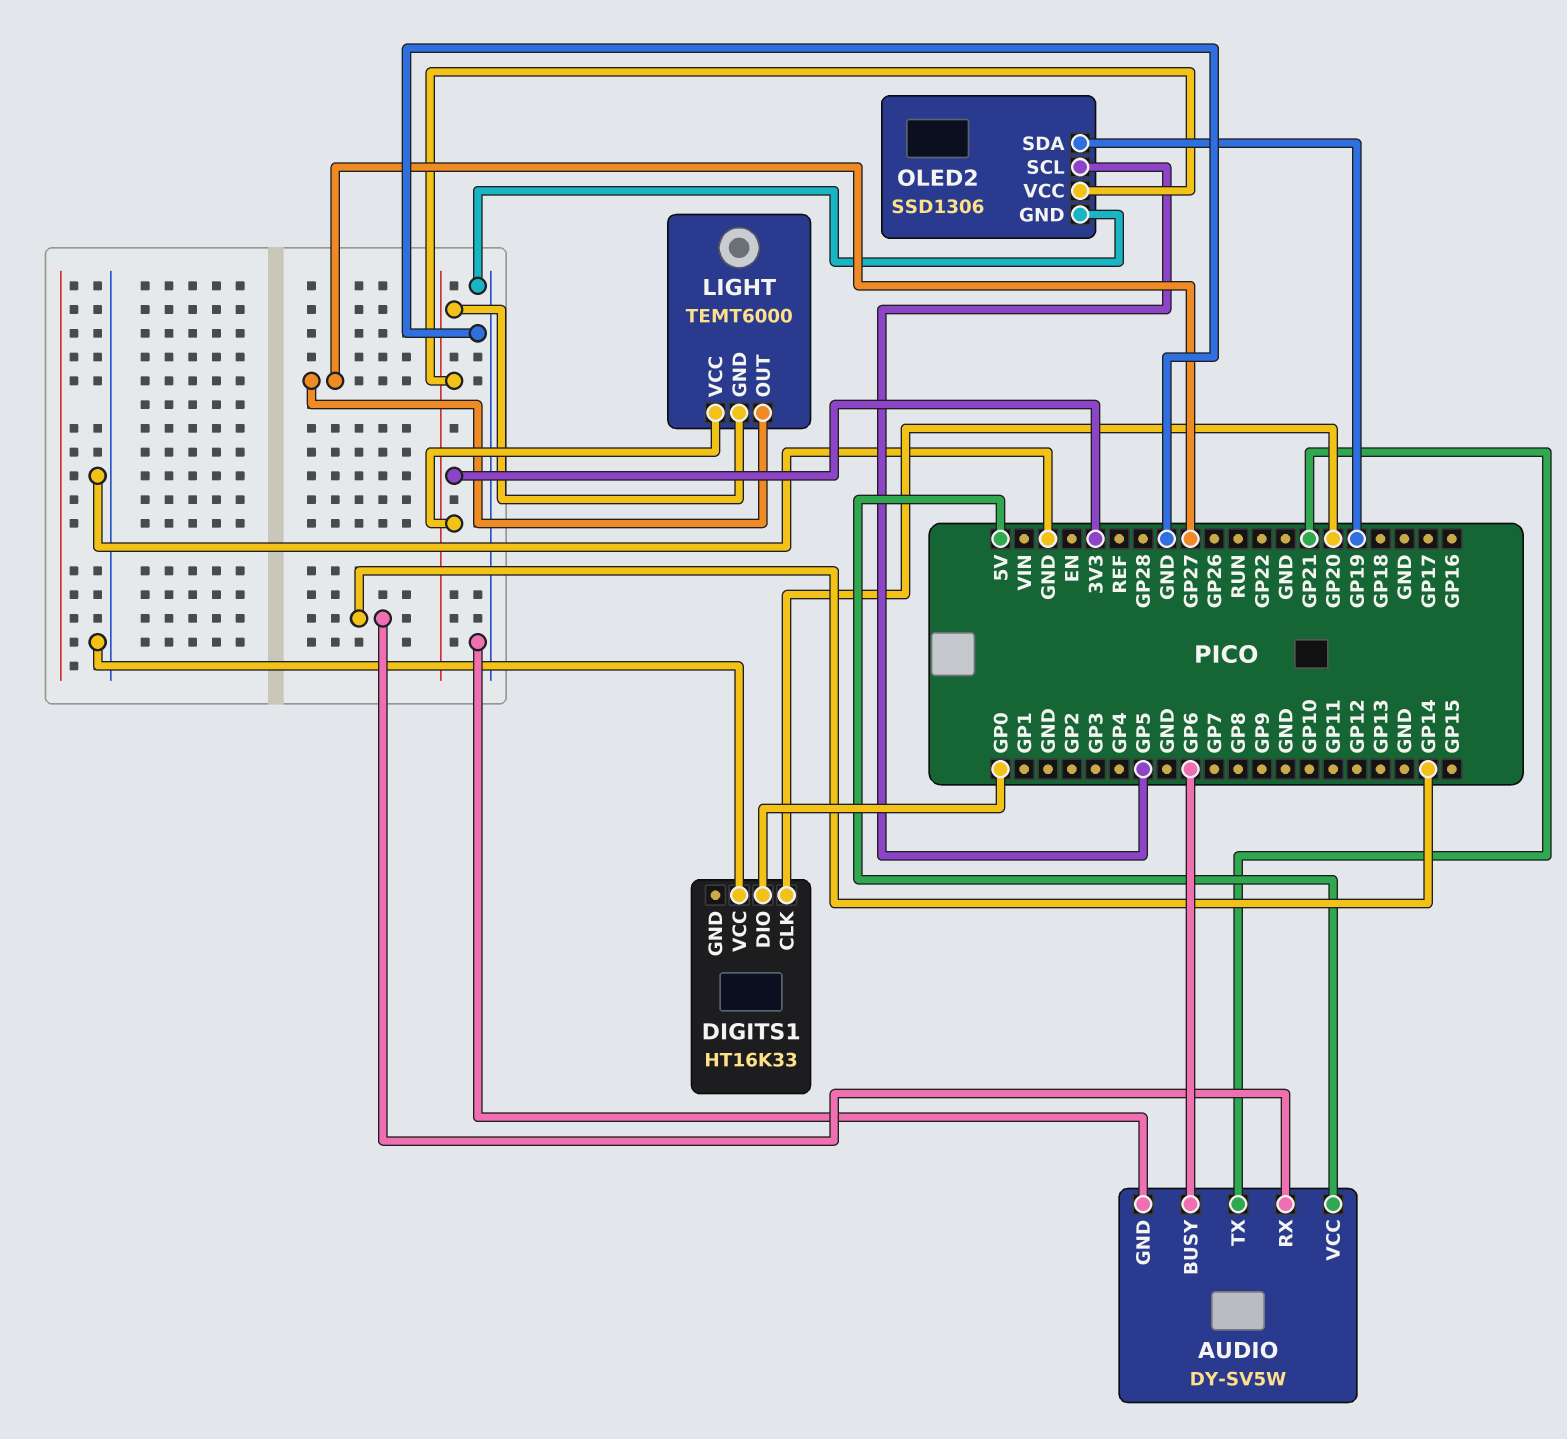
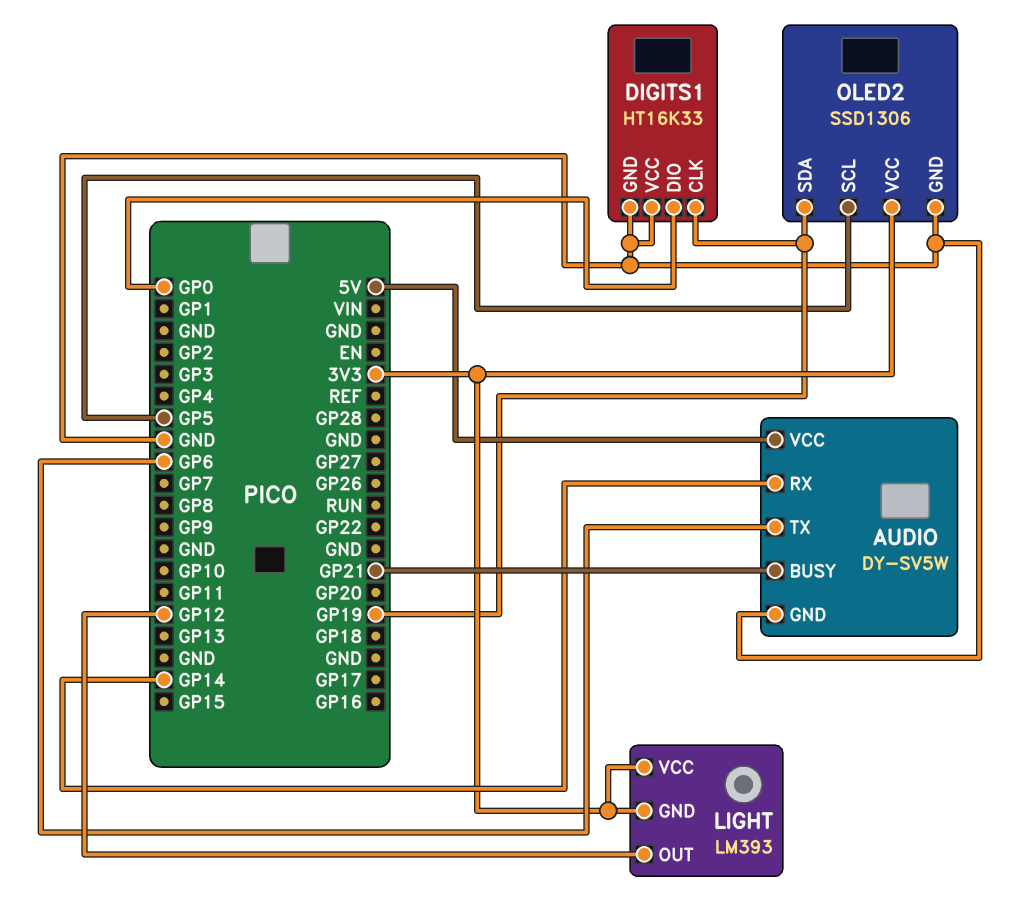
AUDIO pin BUSY: GP6 -> GP21
AUDIO pin TX: GP21 -> GP6
DIGITS1 pin CLK: GP20 -> GP19
DIGITS1 pin GND: none -> GND
LIGHT: TEMT6000 -> LM393
LIGHT pin OUT: GP27 -> GP12

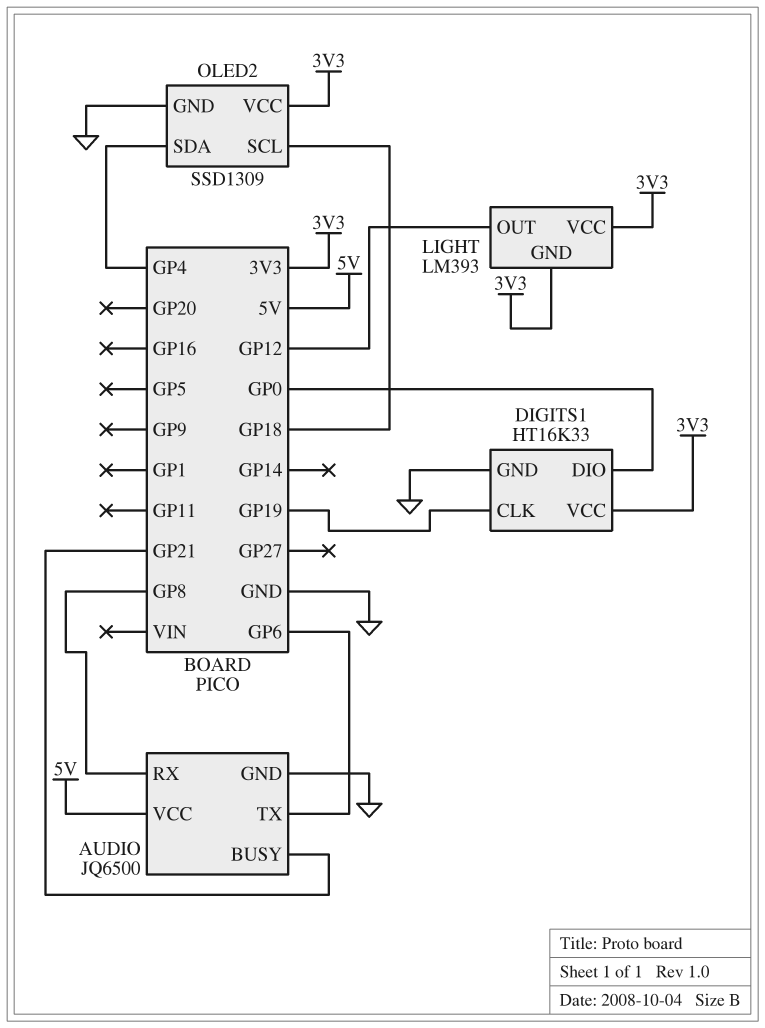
AUDIO: DY-SV5W -> JQ6500
AUDIO pin RX: GP14 -> GP8
DIGITS1 pin VCC: GND -> 3V3
OLED2: SSD1306 -> SSD1309
OLED2 pin SCL: GP5 -> GP18
OLED2 pin SDA: GP19 -> GP4

